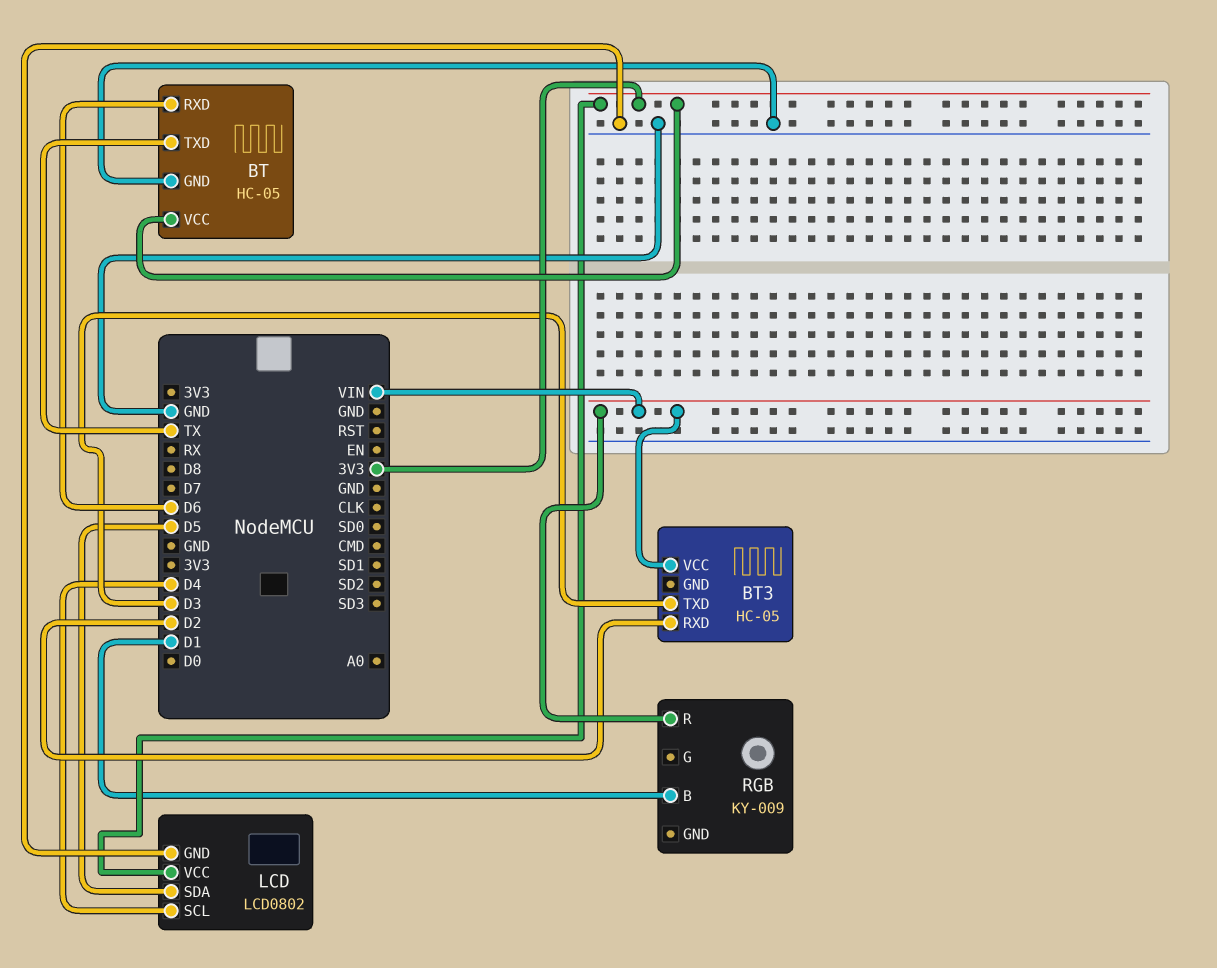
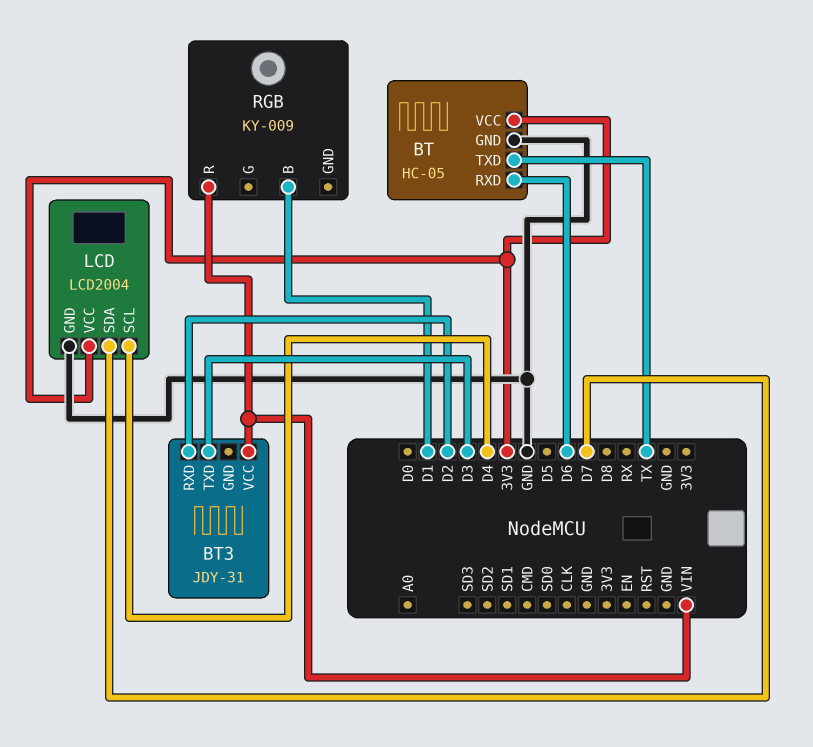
BT3: HC-05 -> JDY-31
LCD: LCD0802 -> LCD2004
LCD pin SDA: D5 -> D7

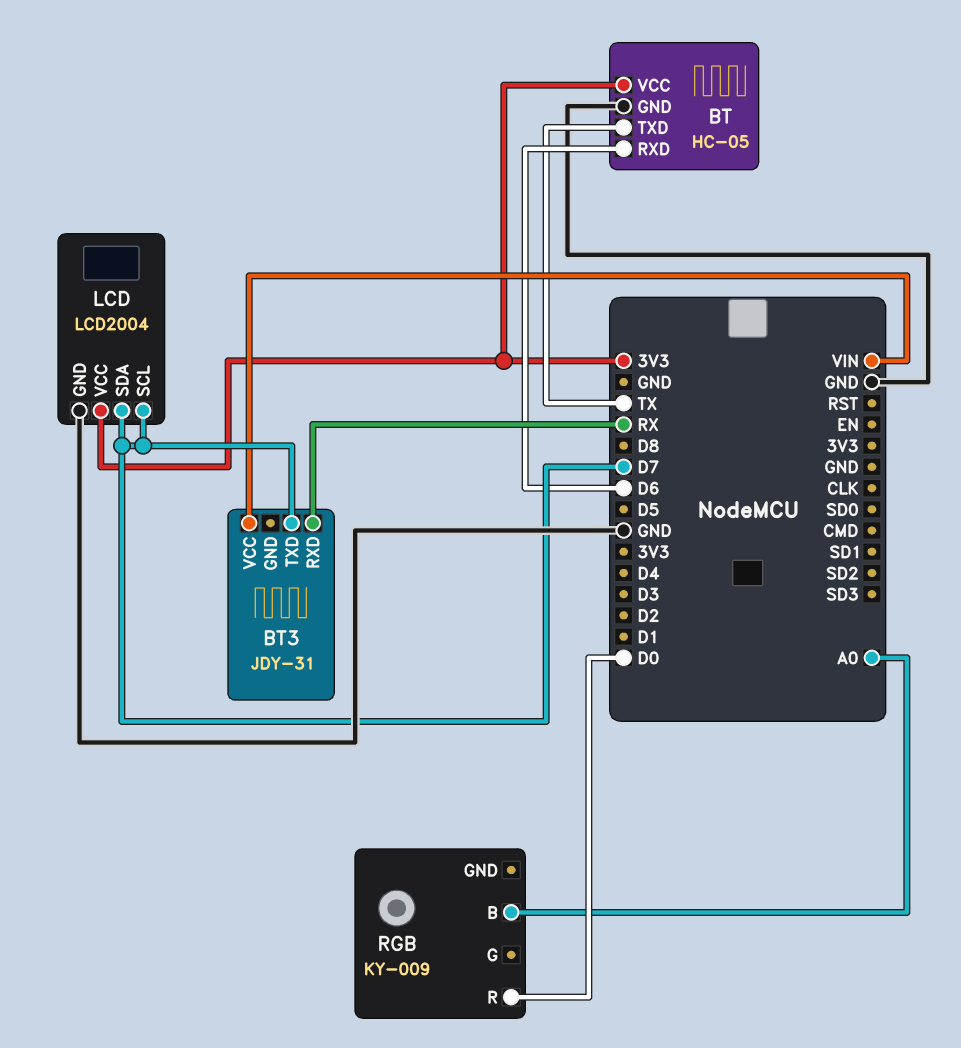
BT3 pin RXD: D2 -> RX
BT3 pin TXD: D3 -> D7
LCD pin SCL: D4 -> D7
RGB pin B: D1 -> A0
RGB pin R: VIN -> D0

